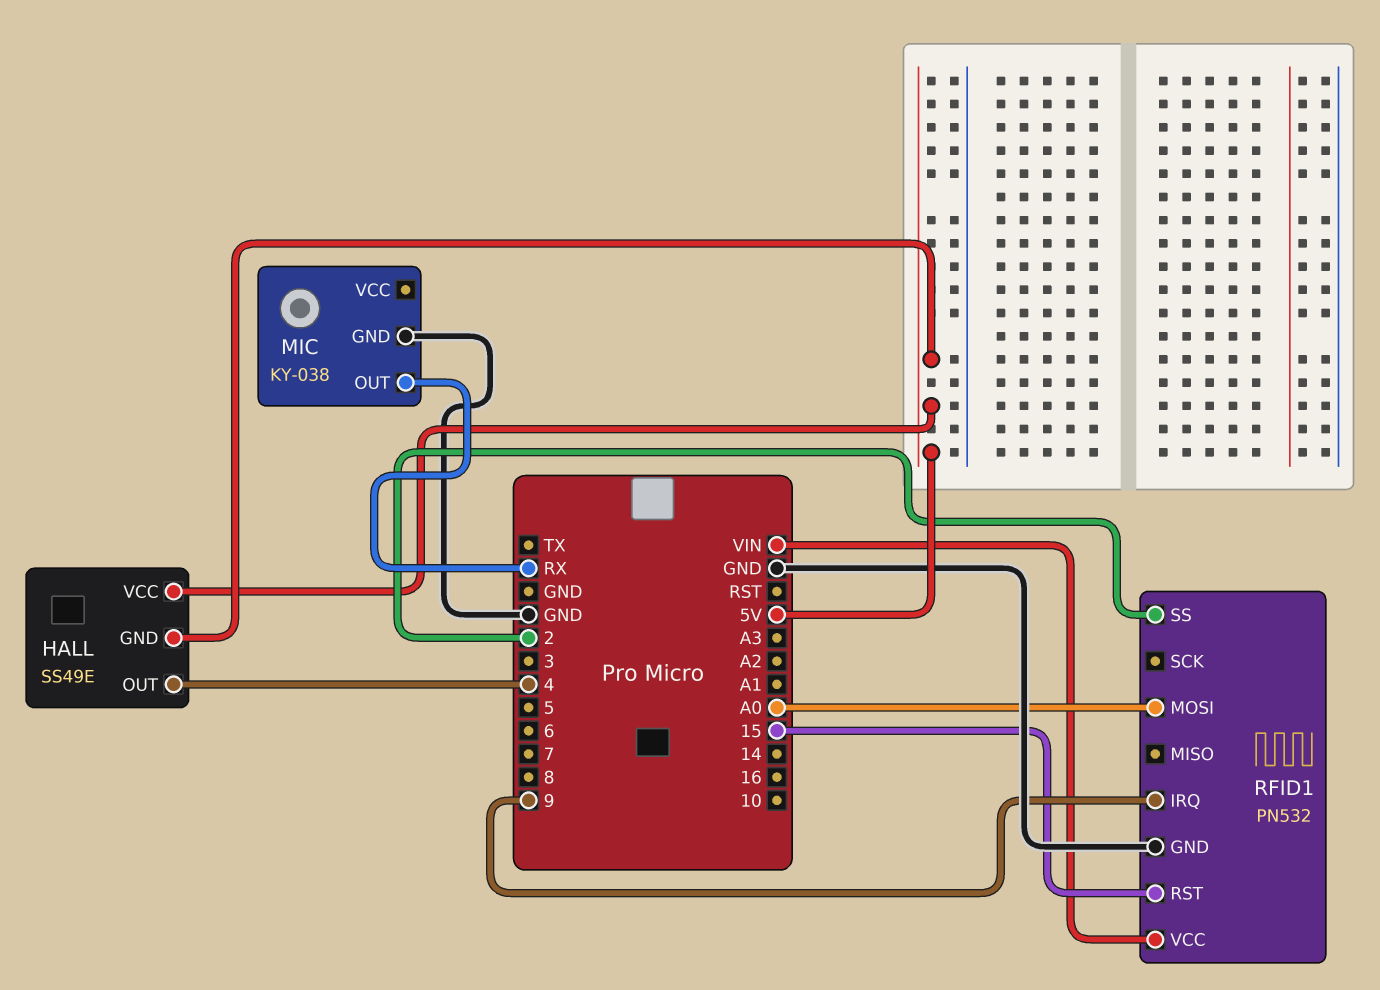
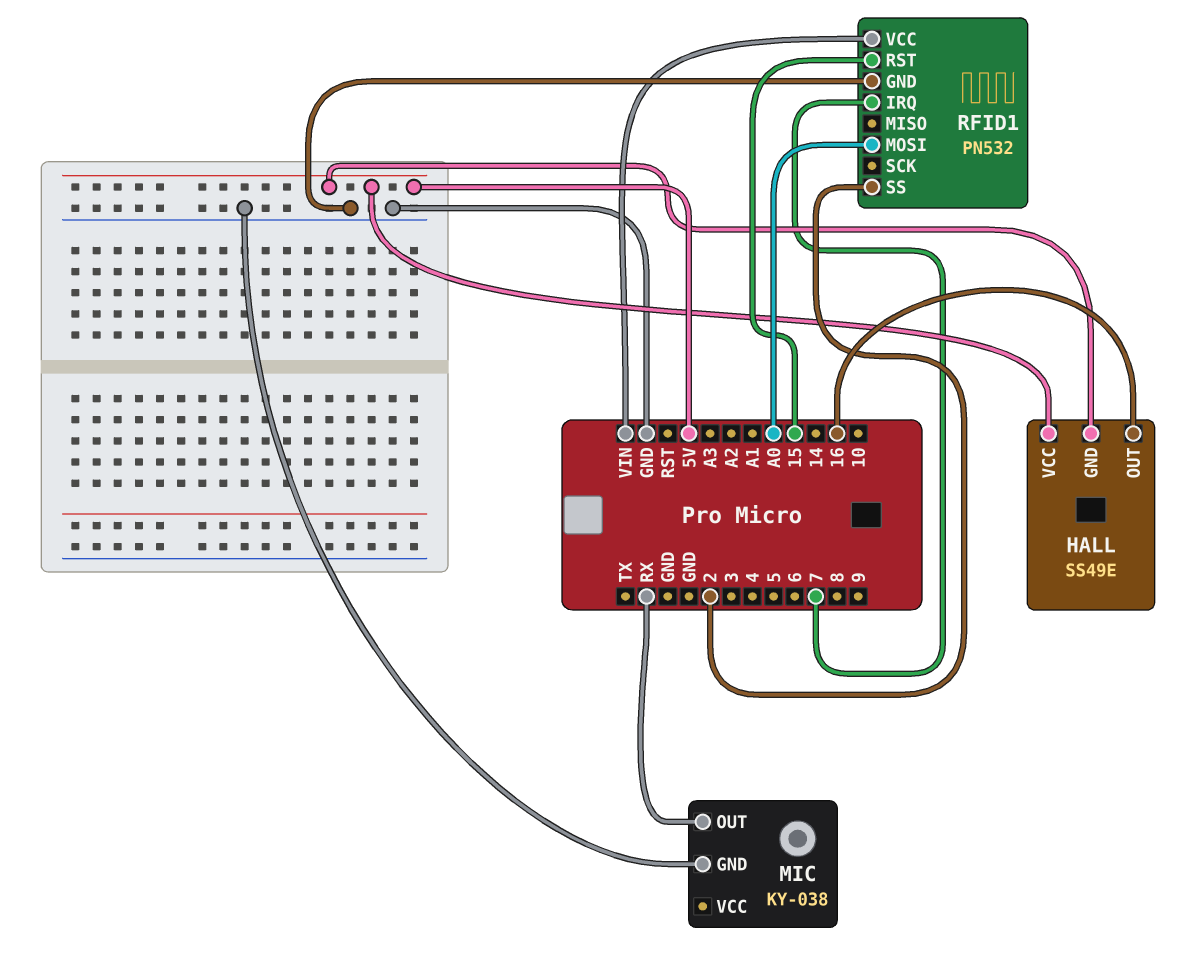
HALL pin OUT: 4 -> 16
RFID1 pin IRQ: 9 -> 7

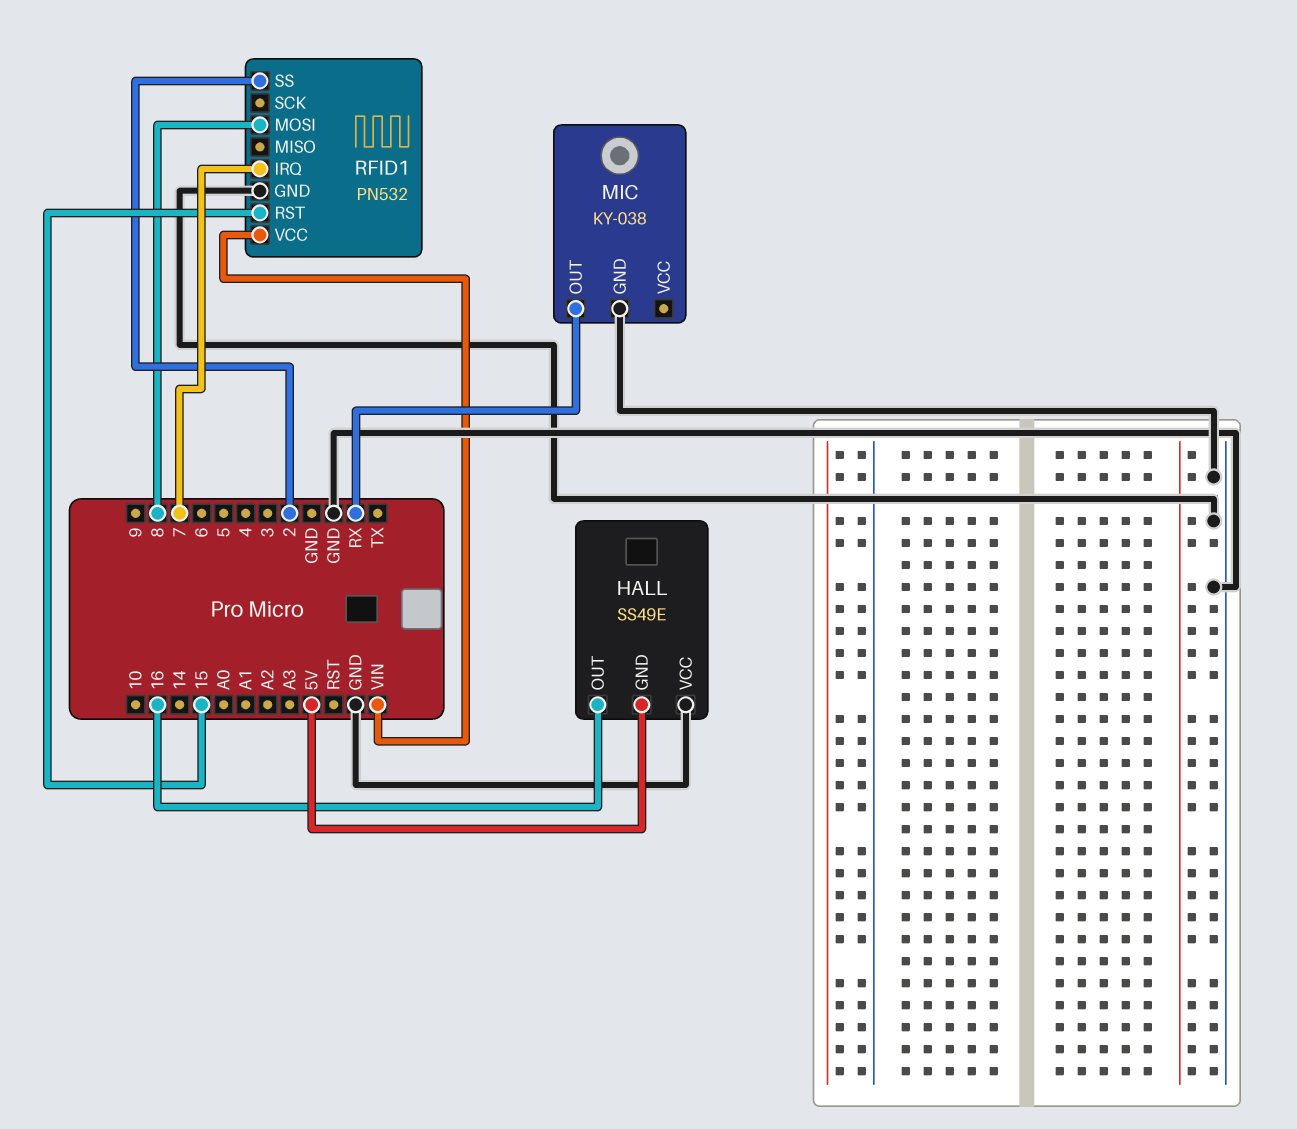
HALL pin VCC: 5V -> GND
RFID1 pin MOSI: A0 -> 8

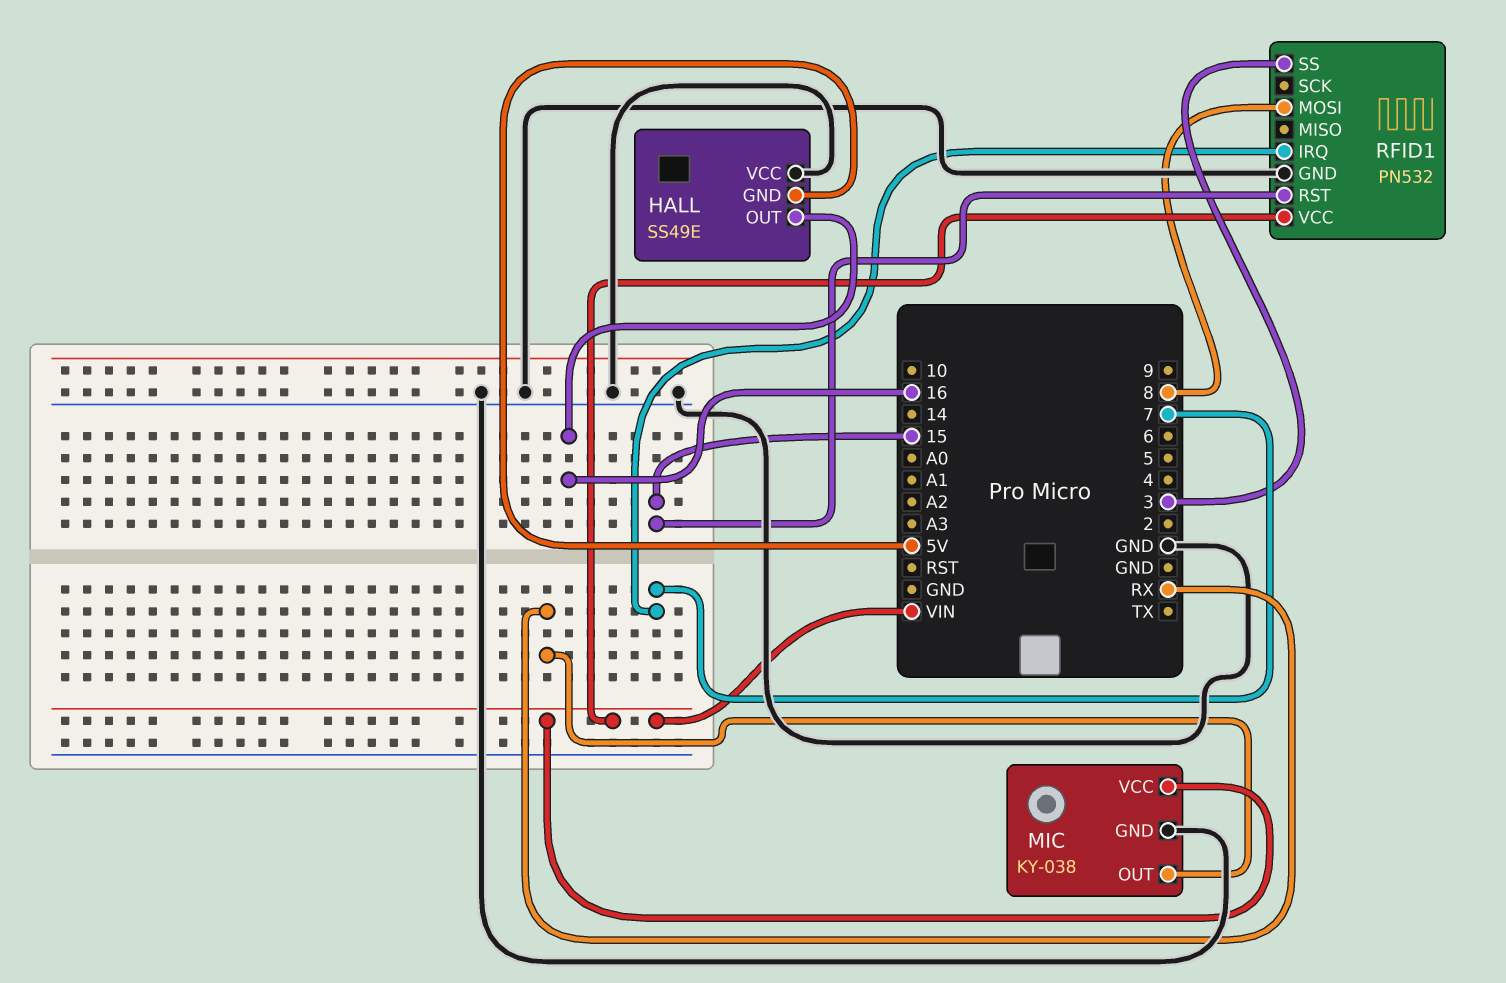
MIC pin VCC: none -> VIN
RFID1 pin SS: 2 -> 3

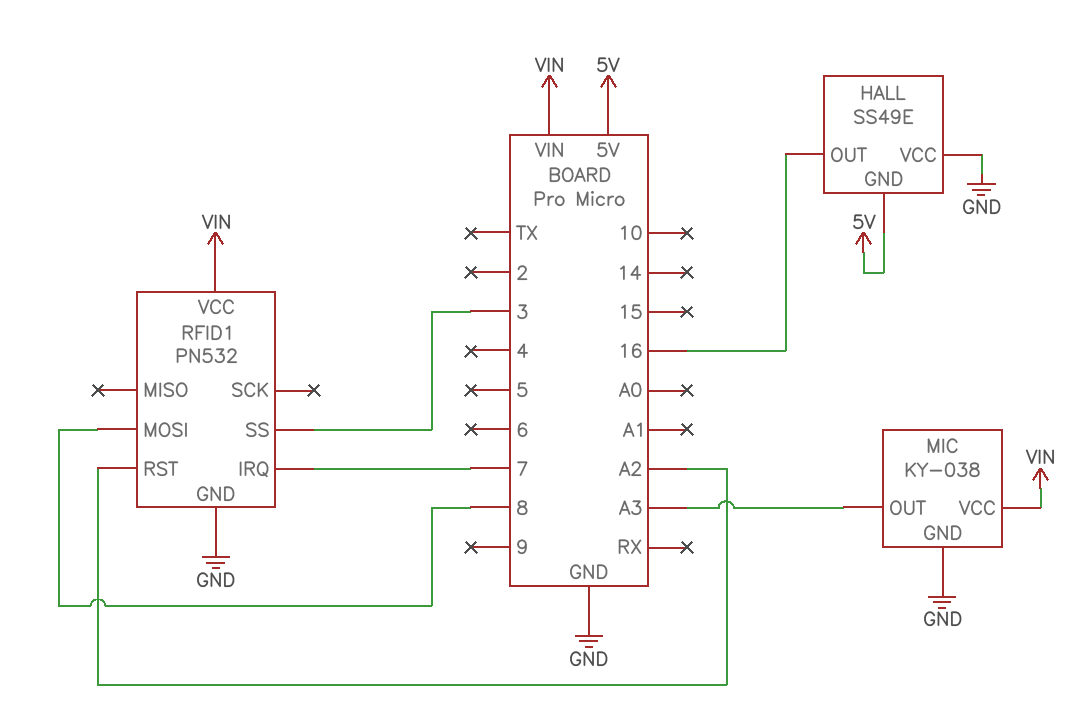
MIC pin OUT: RX -> A3
RFID1 pin RST: 15 -> A2

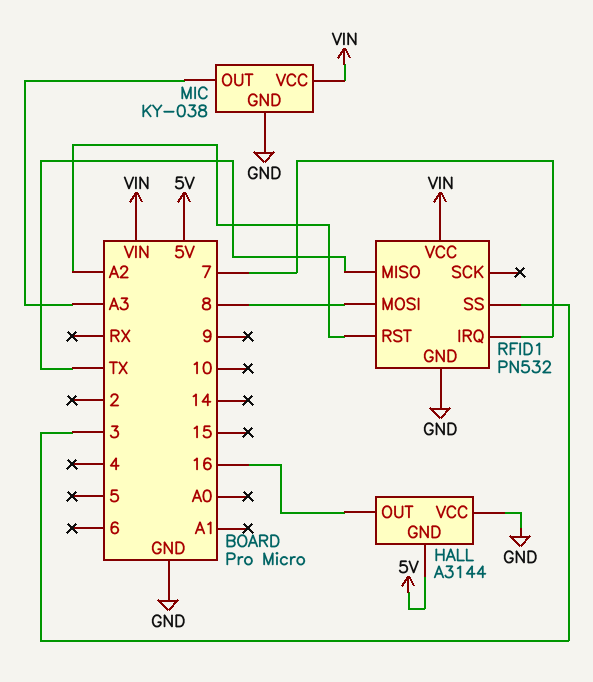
HALL: SS49E -> A3144
RFID1 pin MISO: none -> TX

